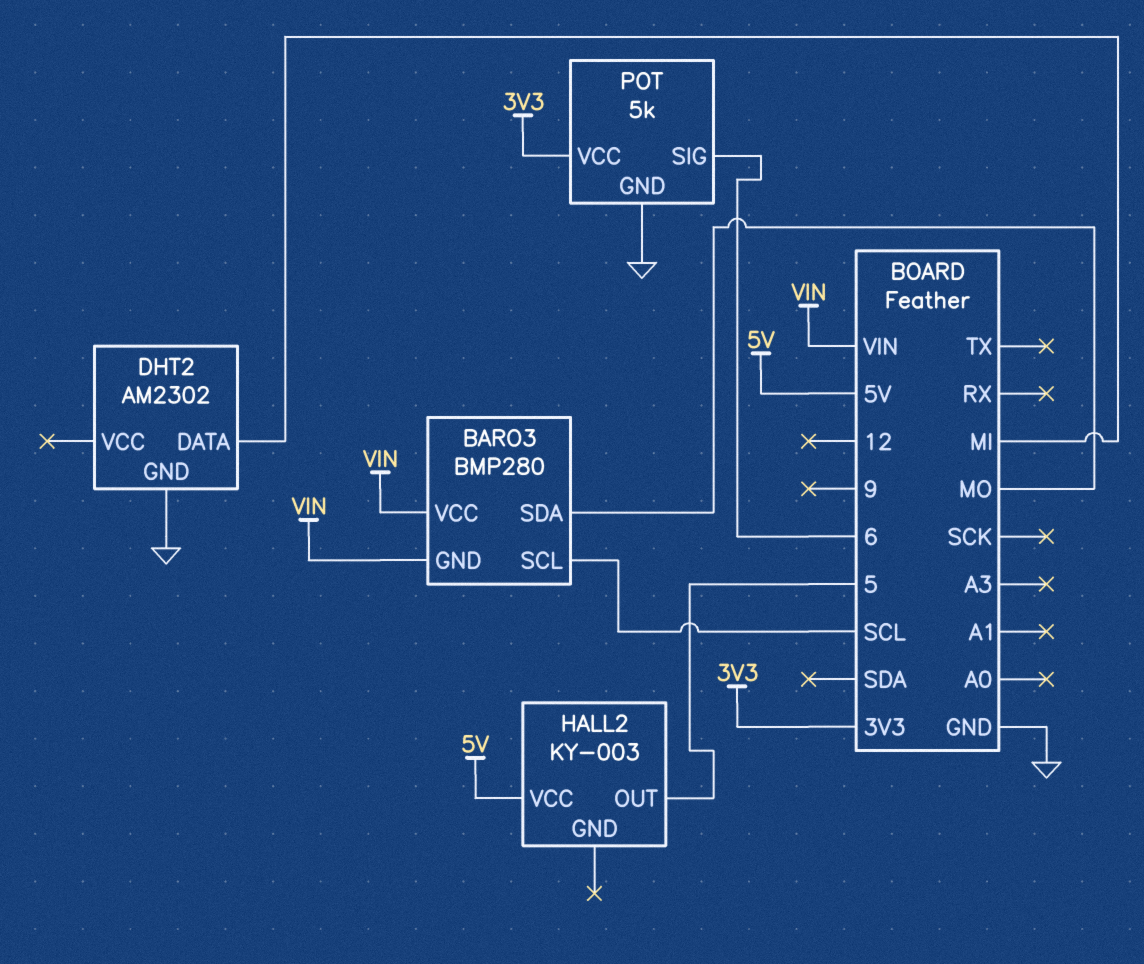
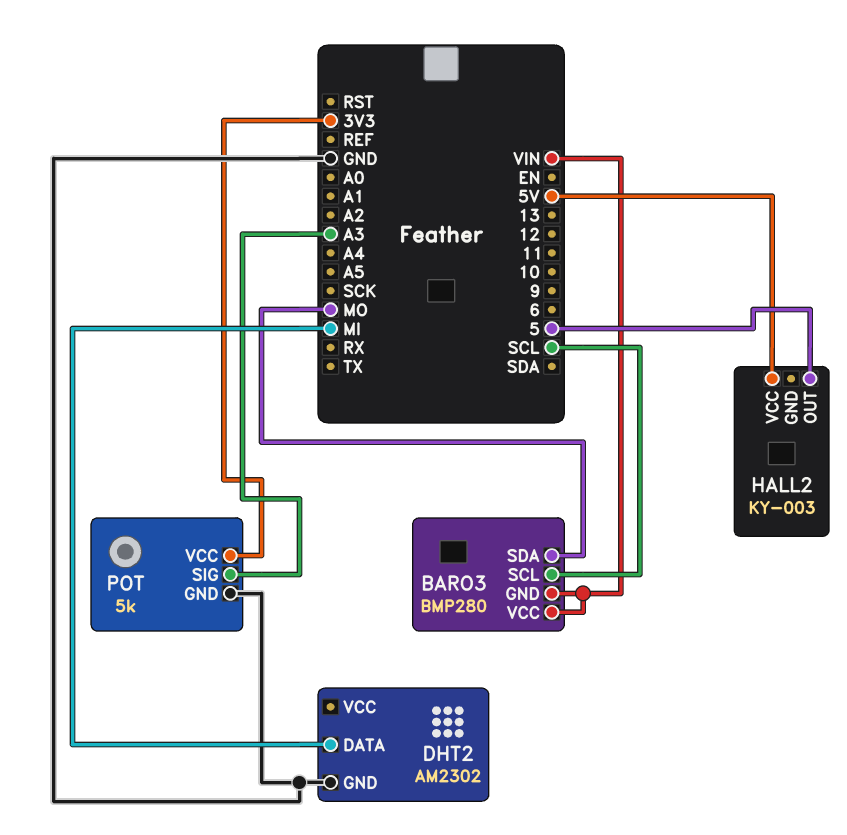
POT pin SIG: 6 -> A3

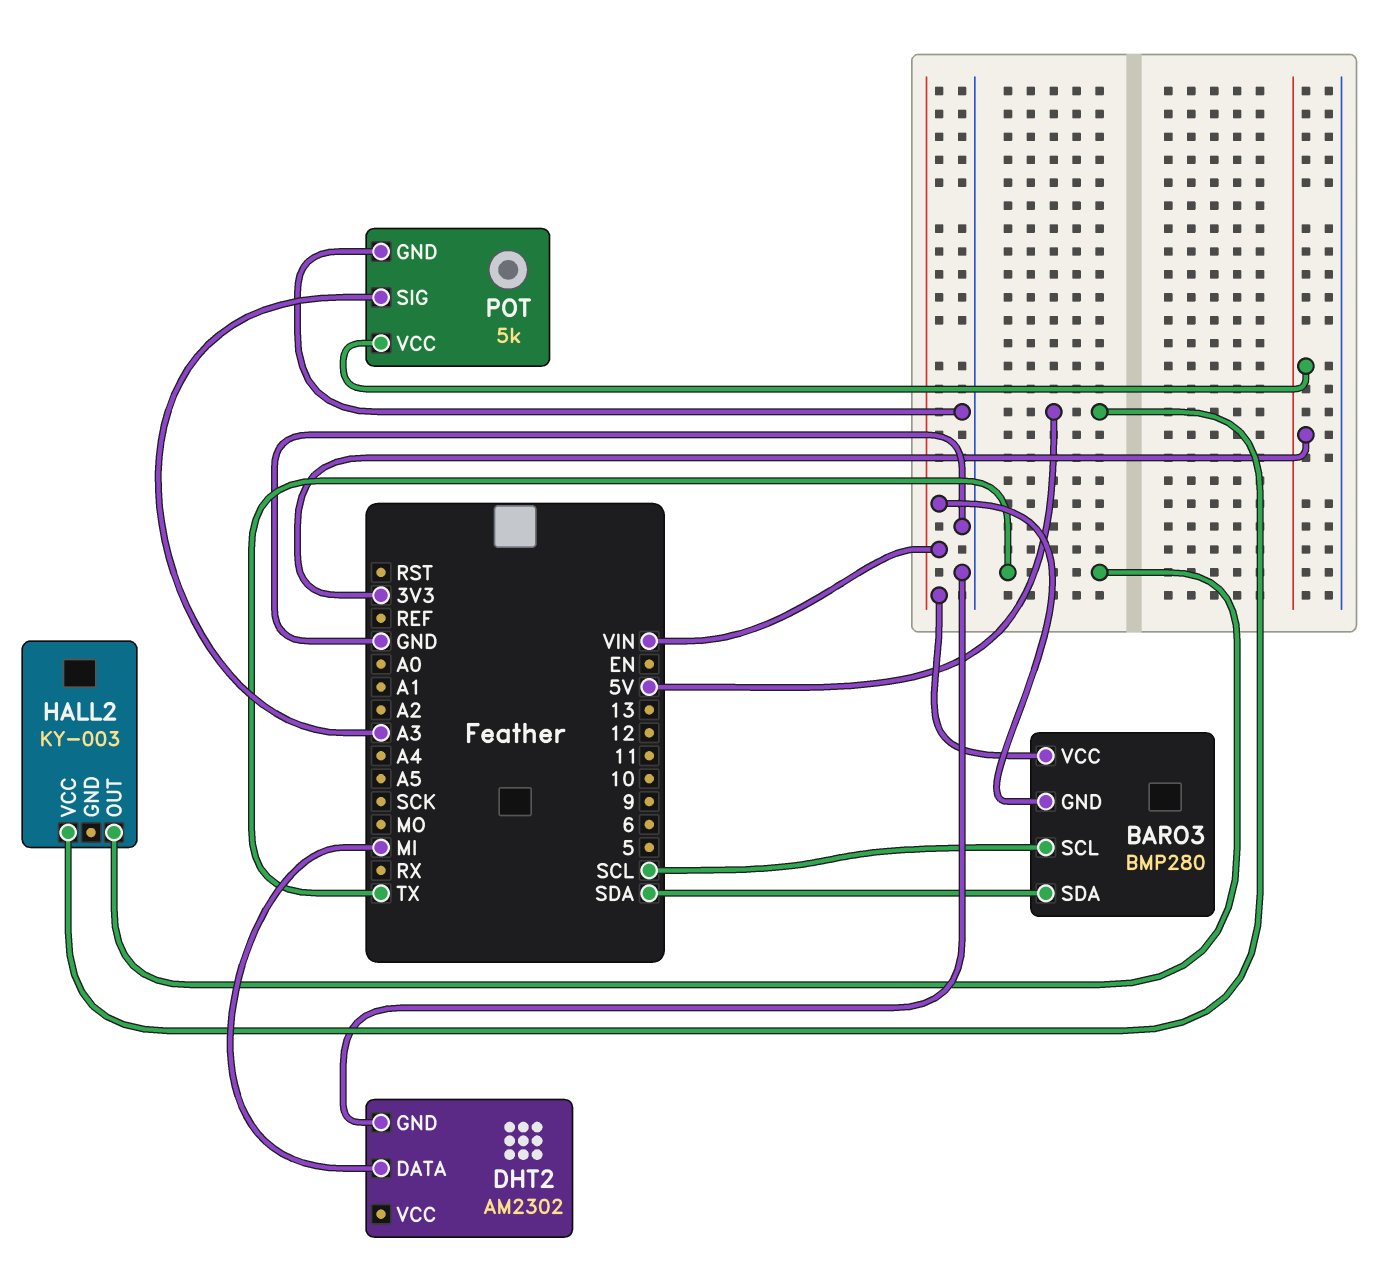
BARO3 pin SDA: MO -> SDA
HALL2 pin OUT: 5 -> TX

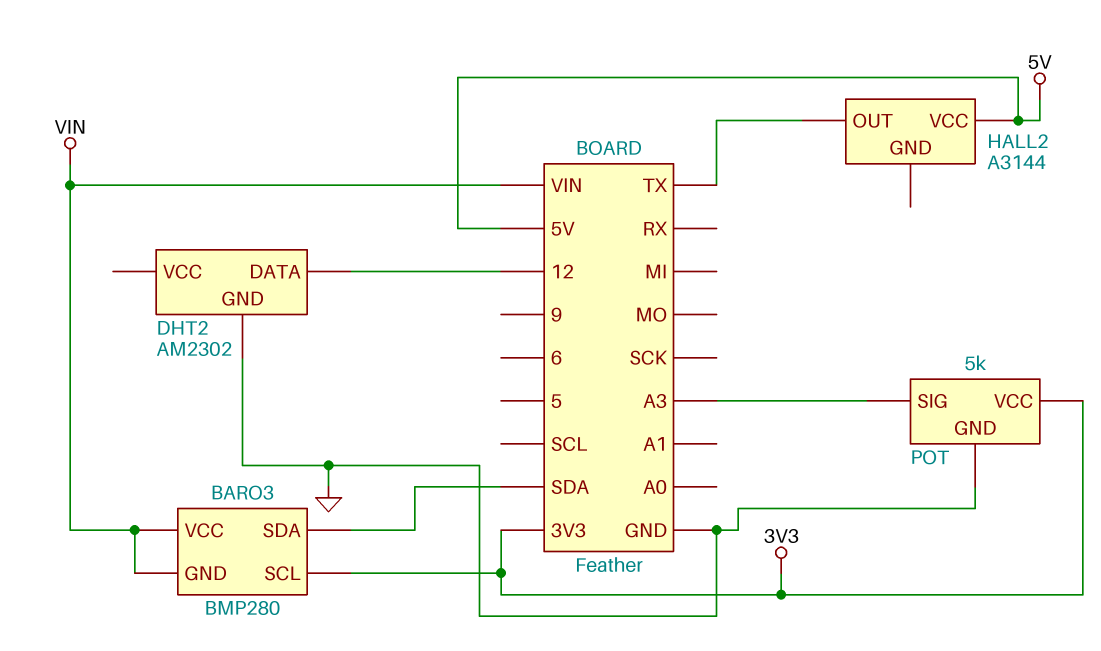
BARO3 pin SCL: SCL -> 3V3
DHT2 pin DATA: MI -> 12
HALL2: KY-003 -> A3144

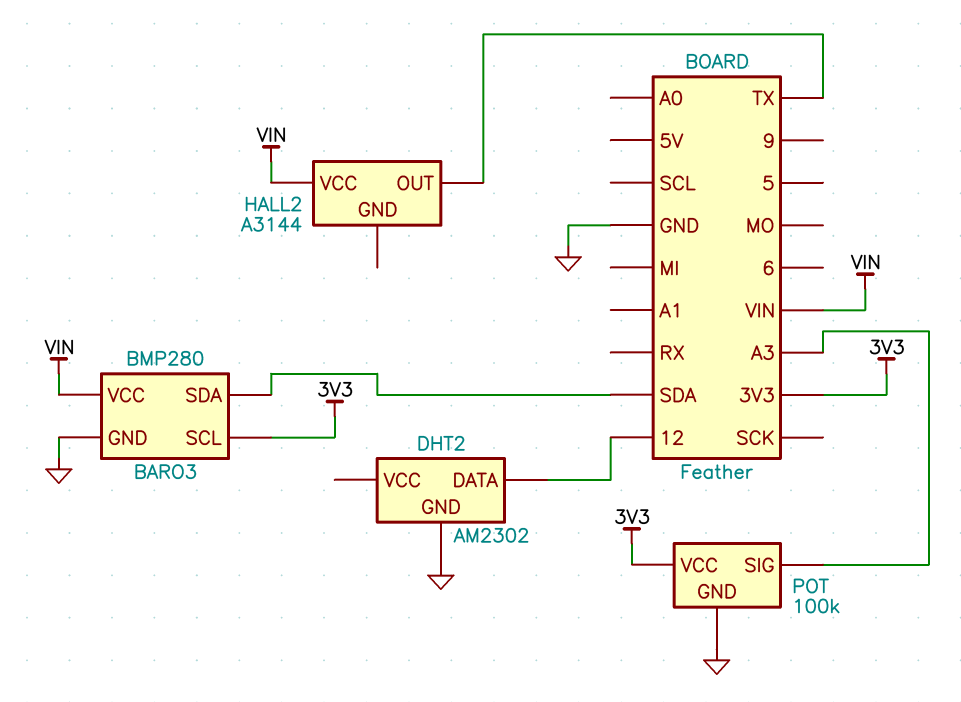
BARO3 pin GND: VIN -> GND
HALL2 pin VCC: 5V -> VIN
POT: 5k -> 100k

